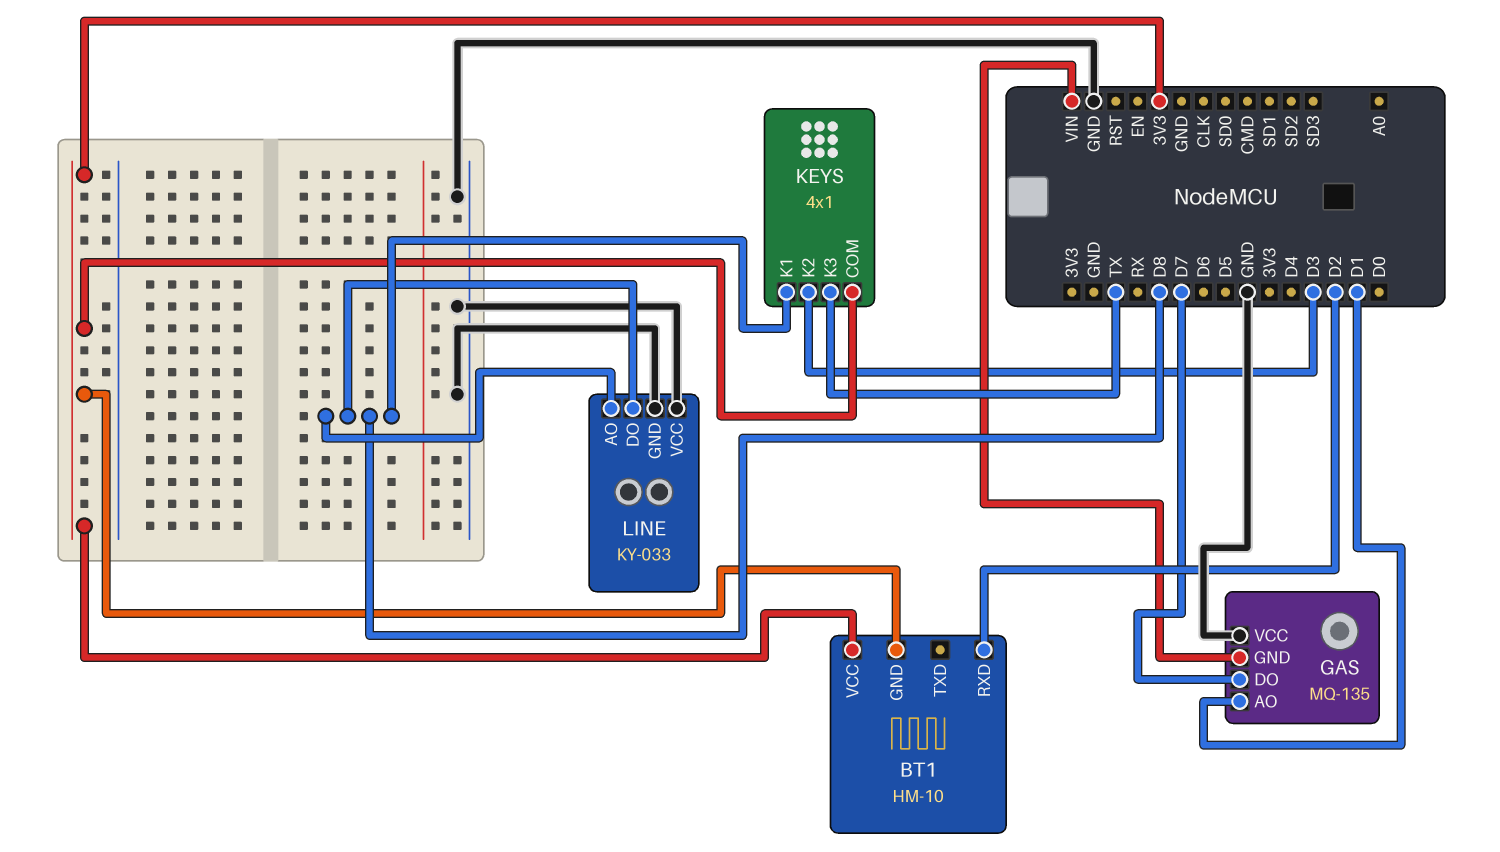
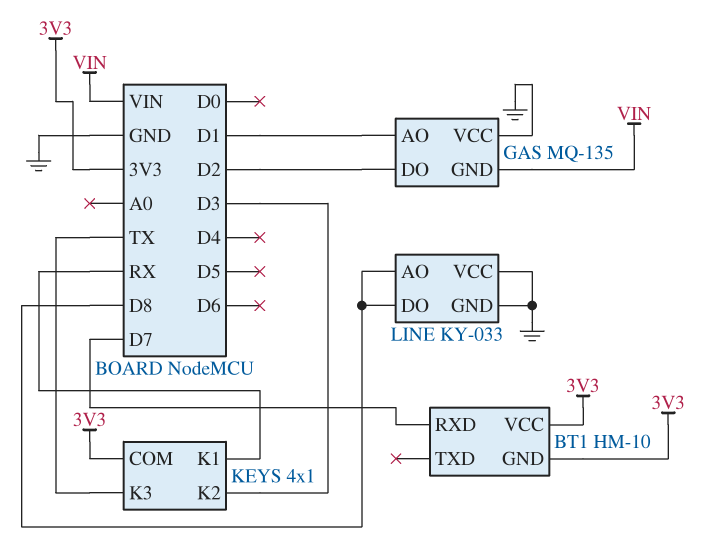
BT1 pin RXD: D2 -> D7
GAS pin DO: D7 -> D2
KEYS pin K1: D8 -> RX

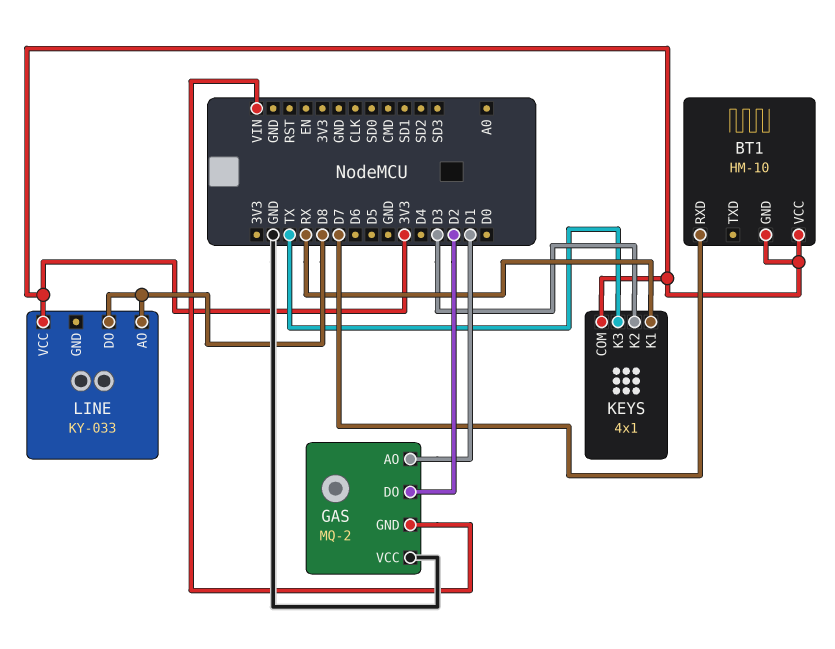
GAS: MQ-135 -> MQ-2
LINE pin GND: GND -> none
LINE pin VCC: GND -> 3V3

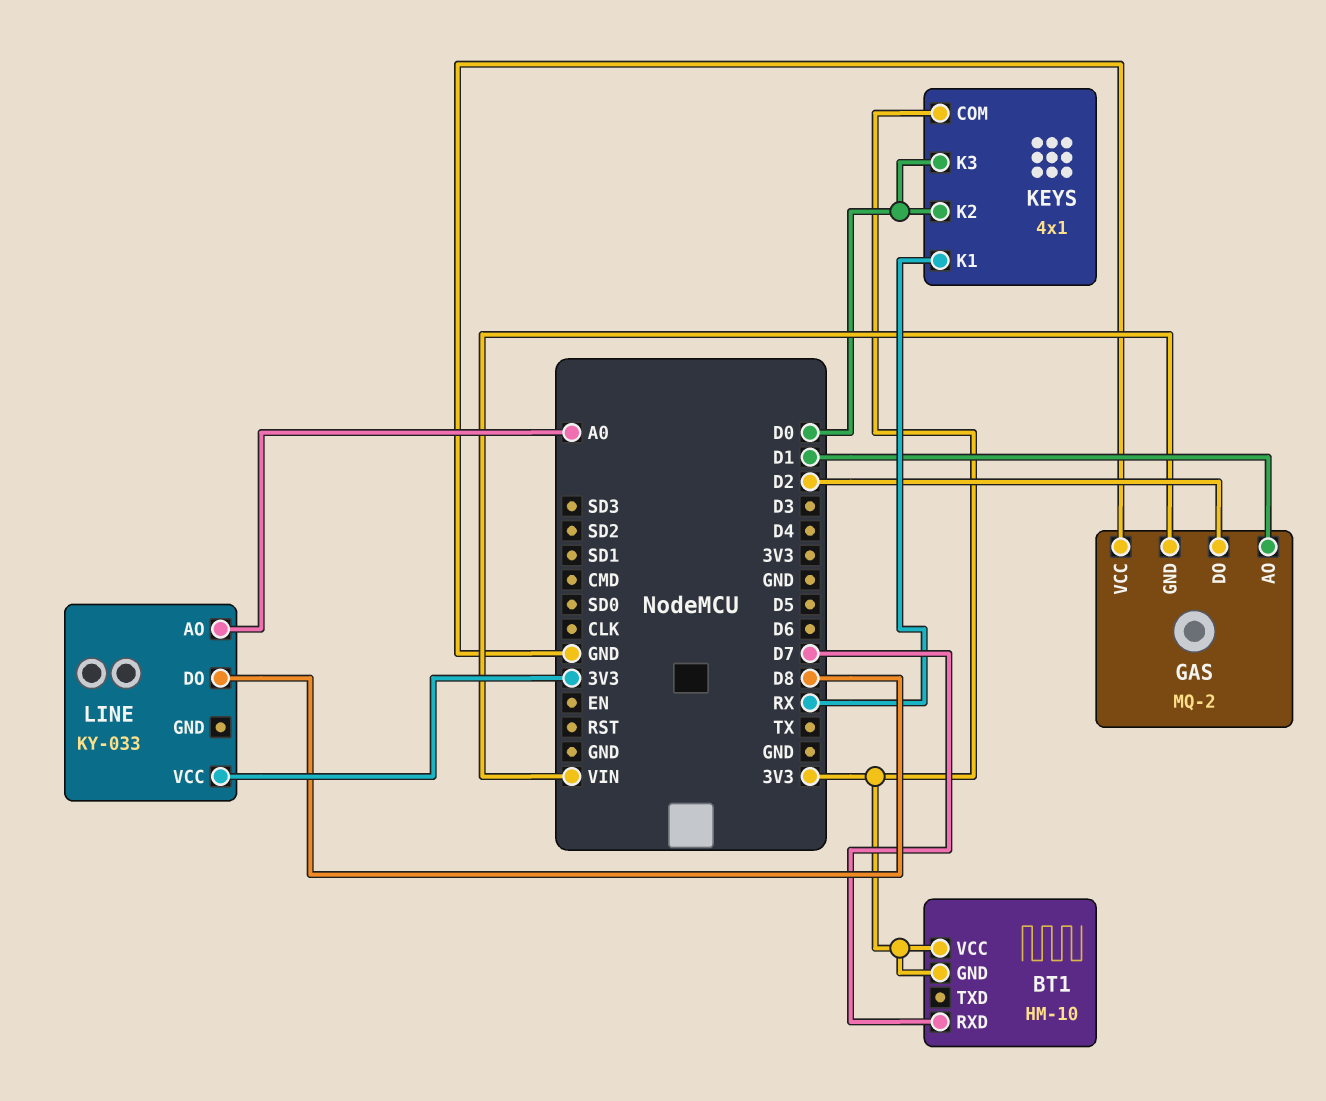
KEYS pin K2: D3 -> D0
KEYS pin K3: TX -> D0
LINE pin AO: D8 -> A0

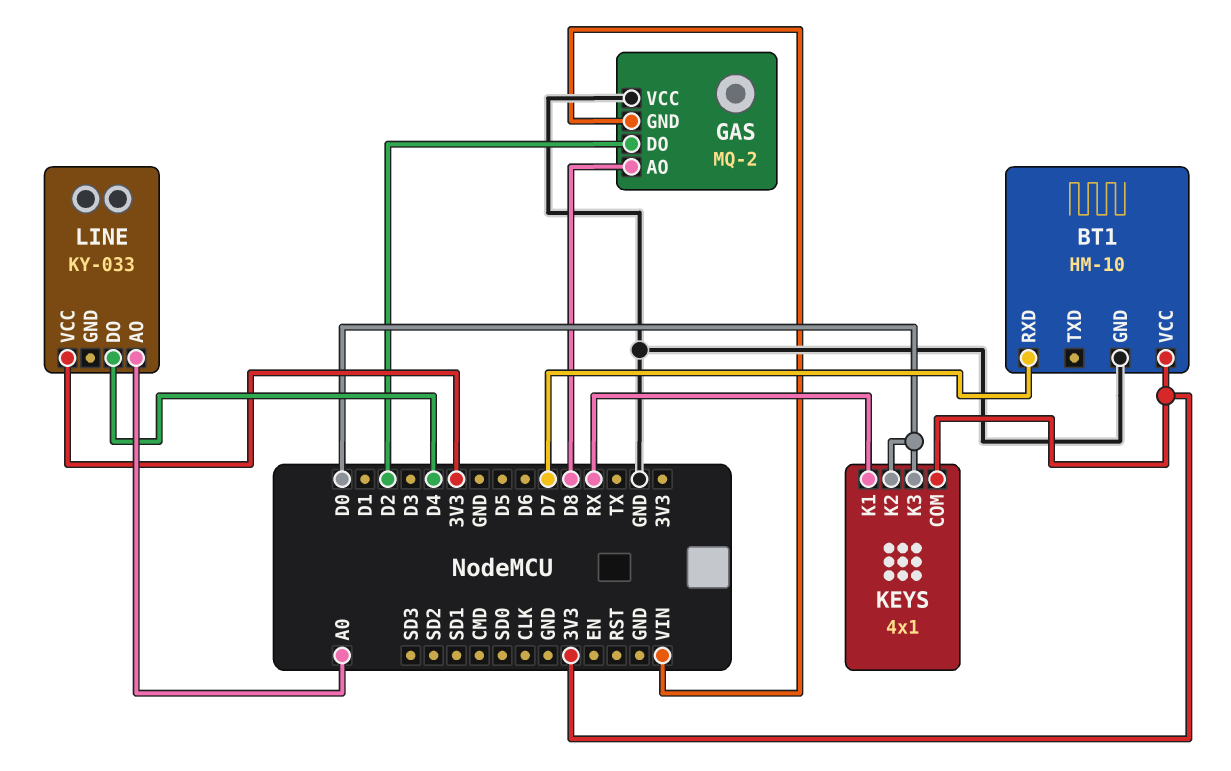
BT1 pin GND: 3V3 -> GND
GAS pin AO: D1 -> D8
LINE pin DO: D8 -> D4

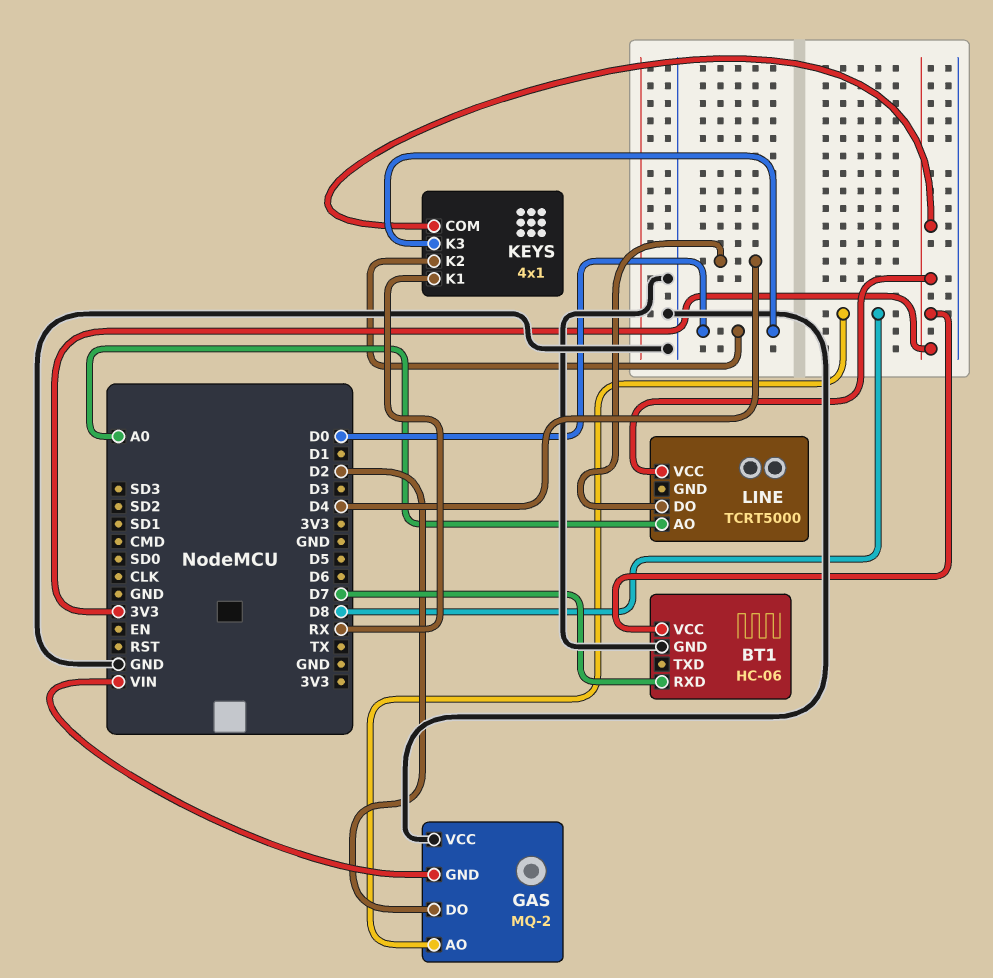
BT1: HM-10 -> HC-06
LINE: KY-033 -> TCRT5000

